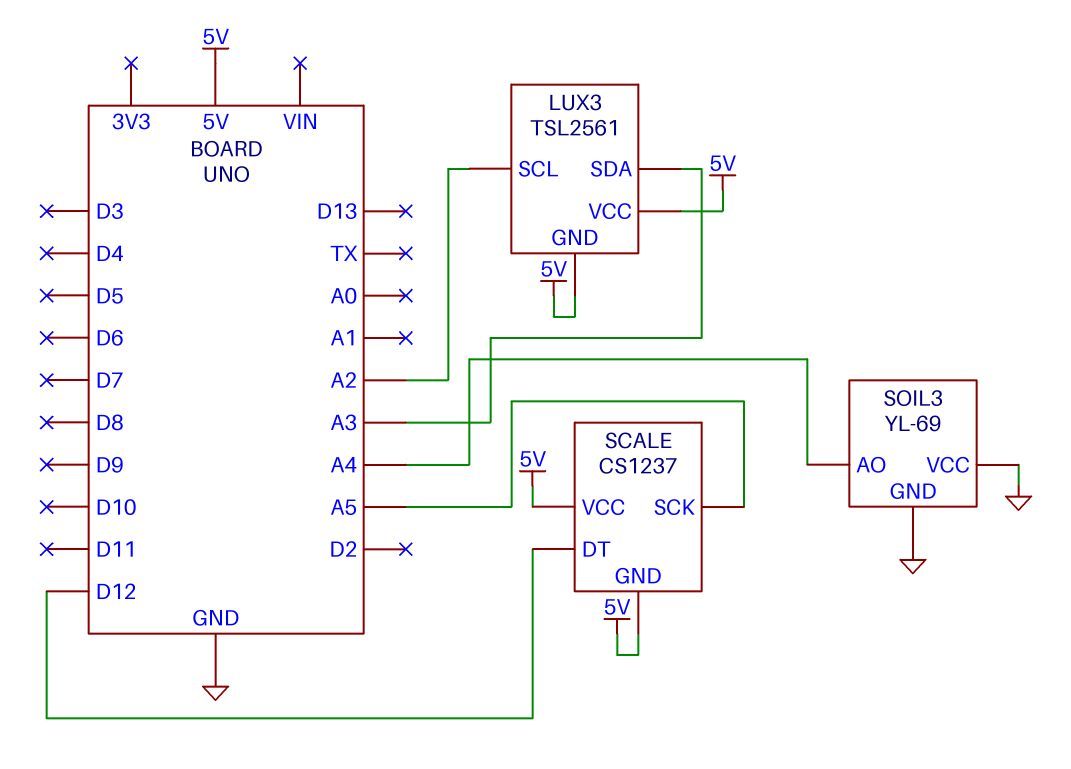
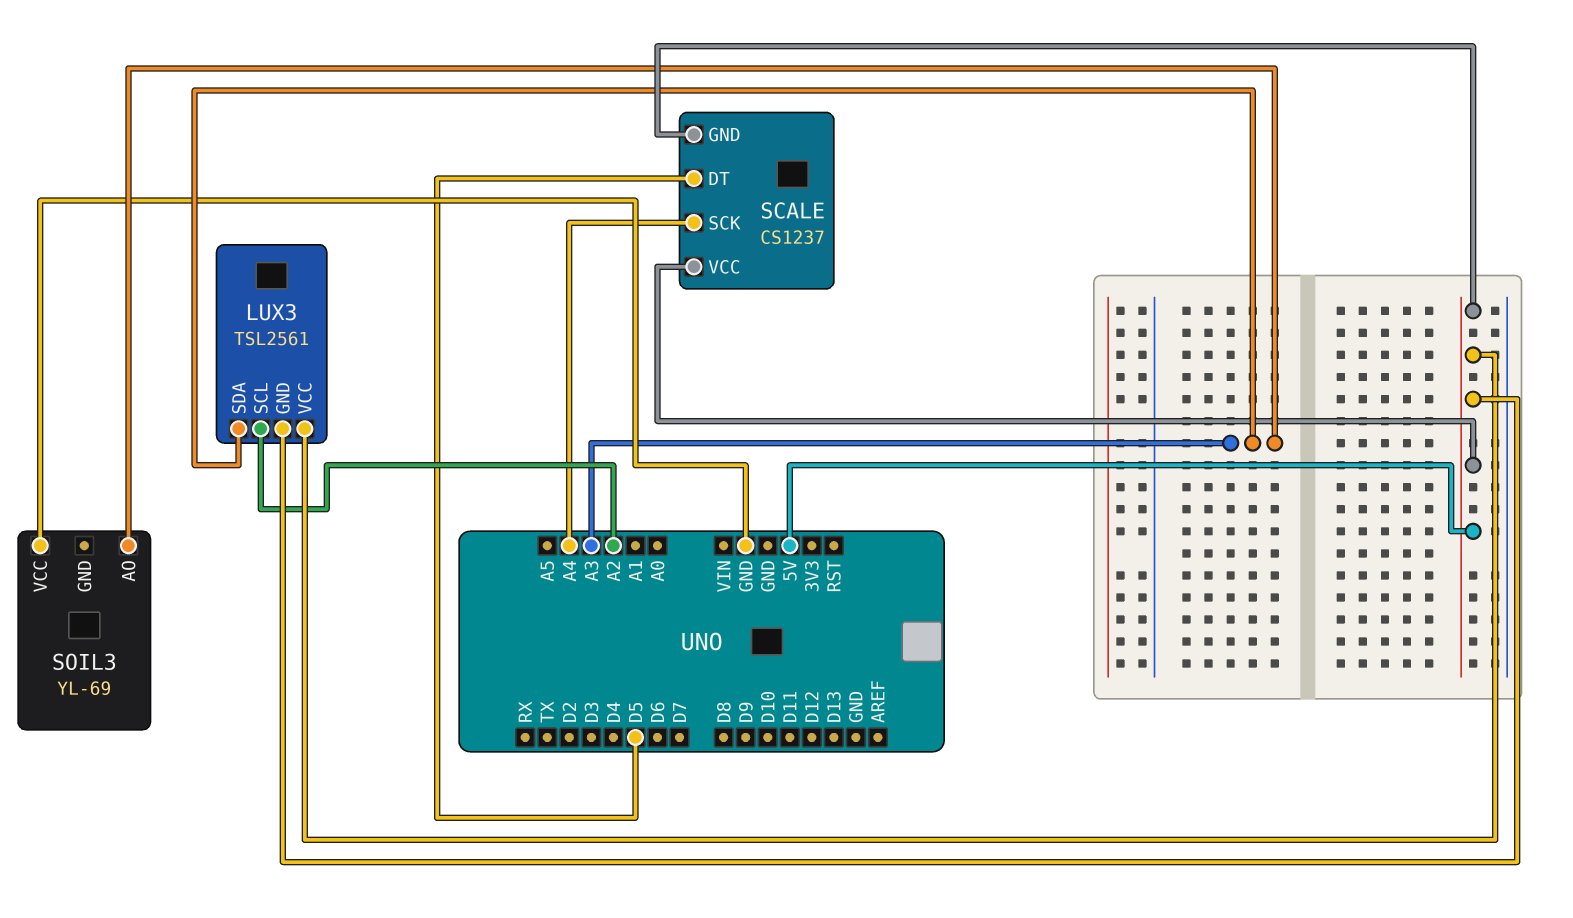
SCALE pin DT: D12 -> D5
SCALE pin SCK: A5 -> A4
SOIL3 pin AO: A4 -> A3
SOIL3 pin GND: GND -> none

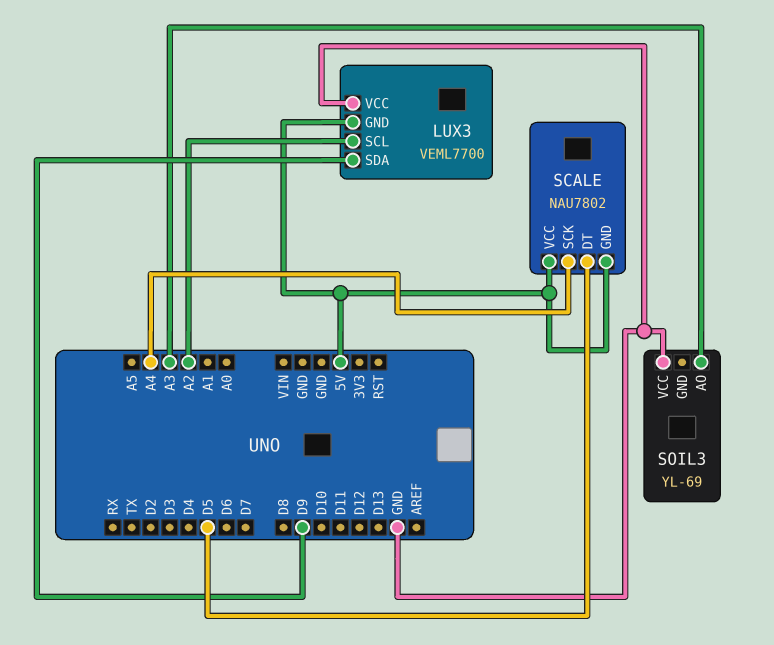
LUX3: TSL2561 -> VEML7700
LUX3 pin SDA: A3 -> D9
LUX3 pin VCC: 5V -> GND
SCALE: CS1237 -> NAU7802

